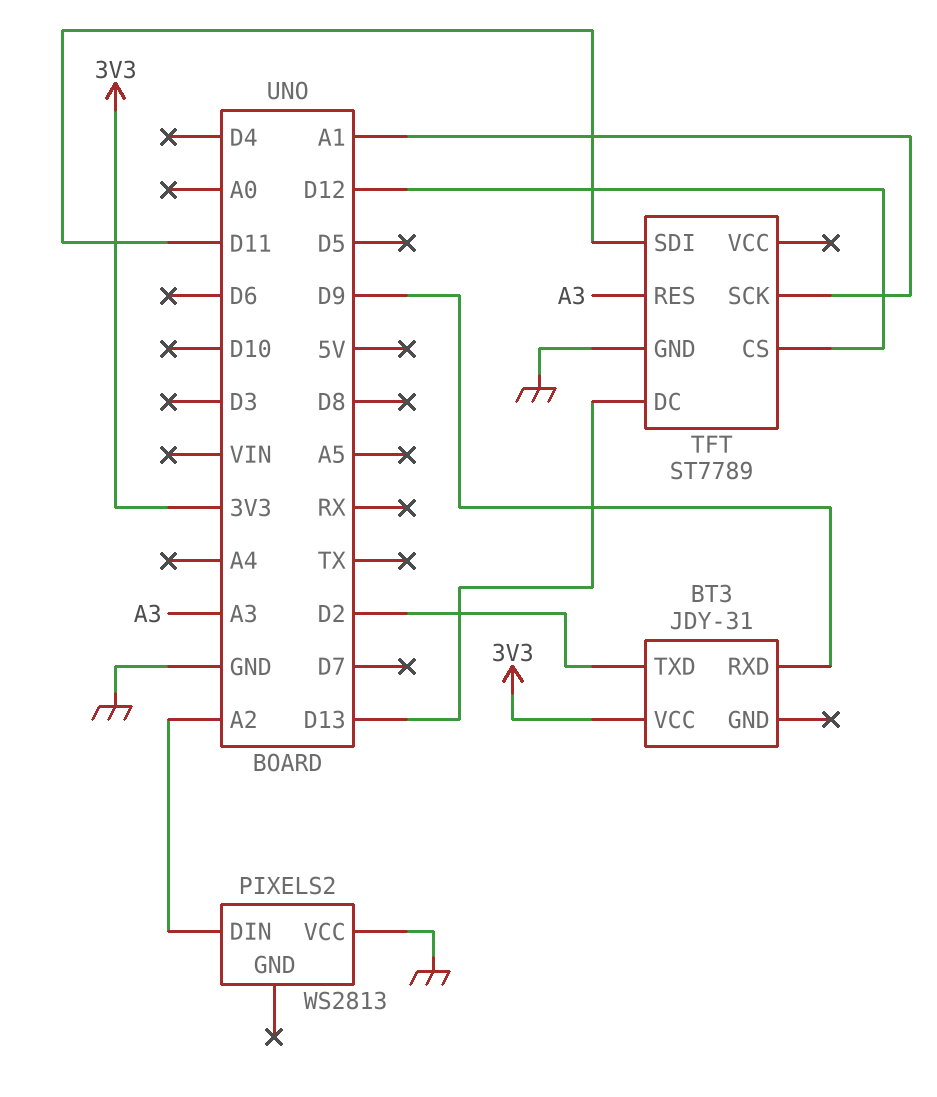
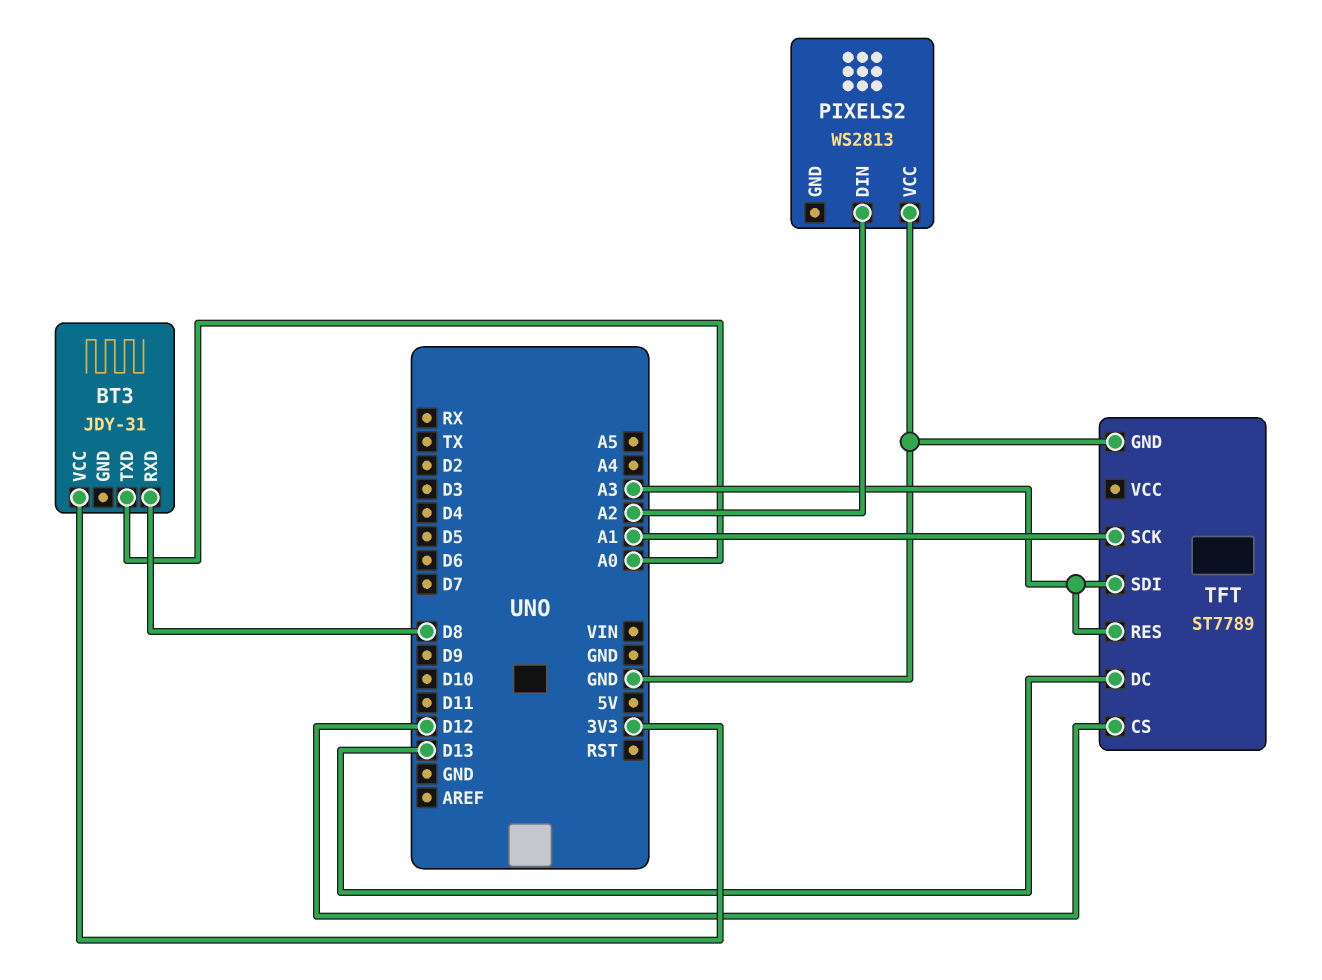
BT3 pin RXD: D9 -> D8
BT3 pin TXD: D2 -> A0
TFT pin SDI: D11 -> A3

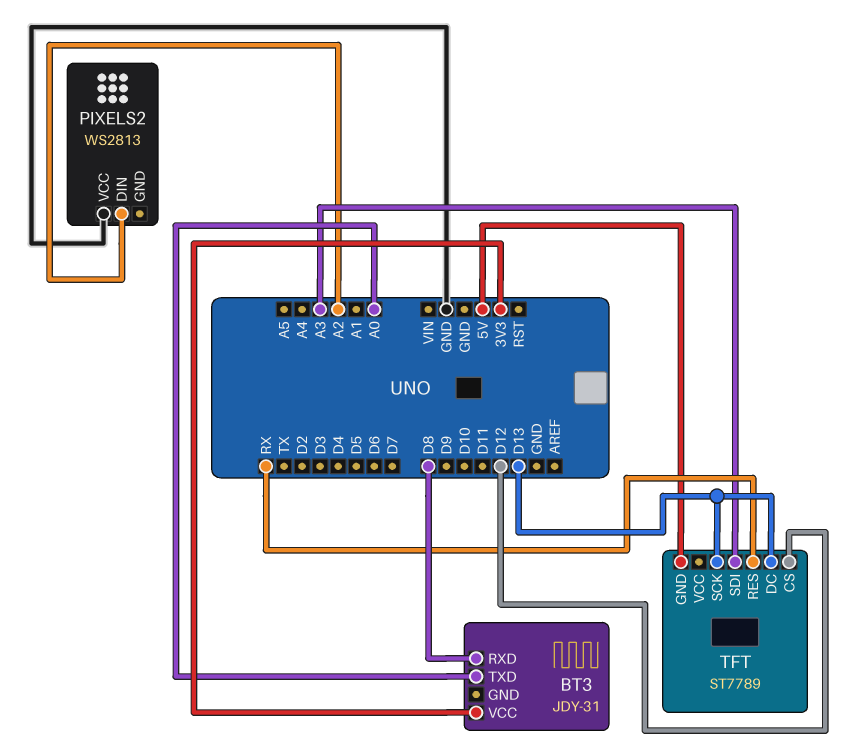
TFT pin GND: GND -> 5V
TFT pin RES: A3 -> RX
TFT pin SCK: A1 -> D13

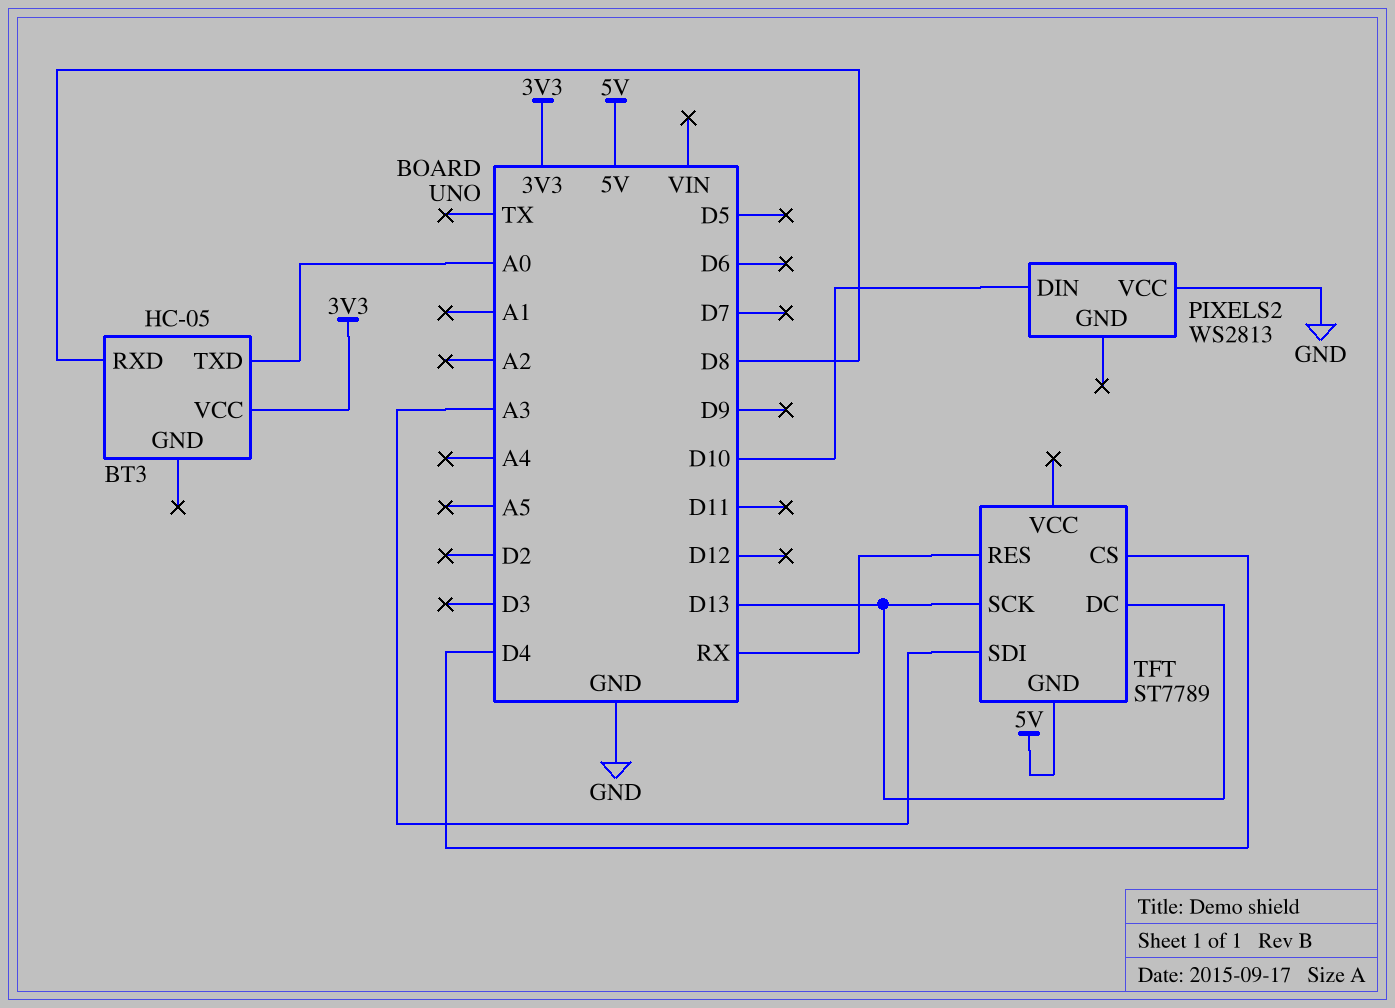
BT3: JDY-31 -> HC-05
PIXELS2 pin DIN: A2 -> D10
TFT pin CS: D12 -> D4

